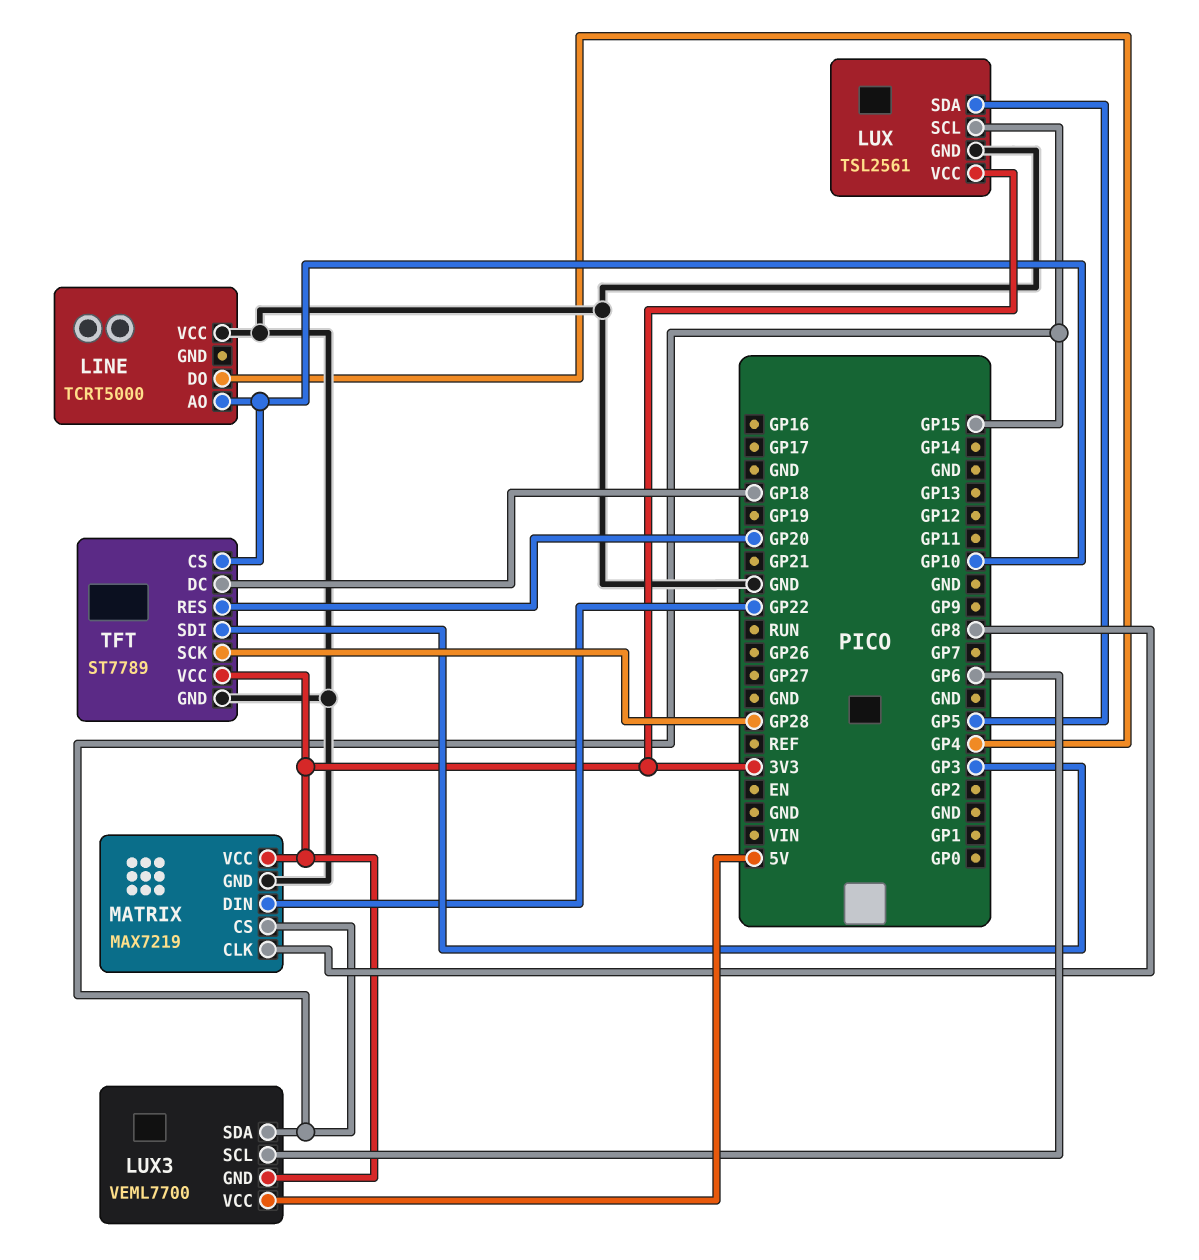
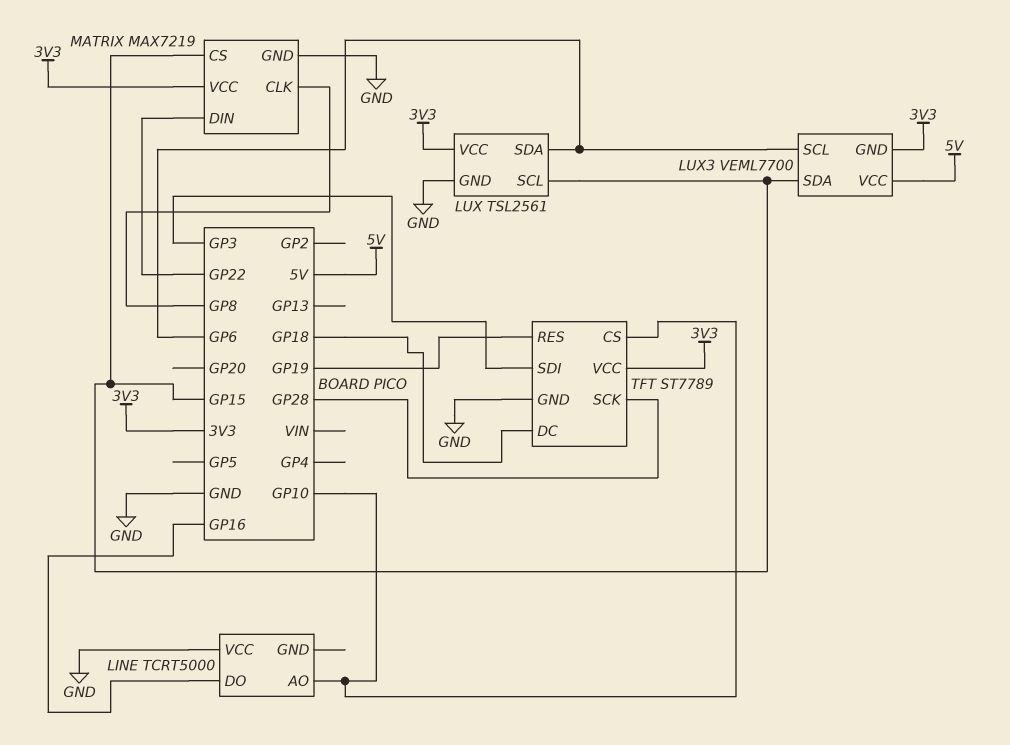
LINE pin DO: GP4 -> GP16
LUX pin SDA: GP5 -> GP6
TFT pin RES: GP20 -> GP19

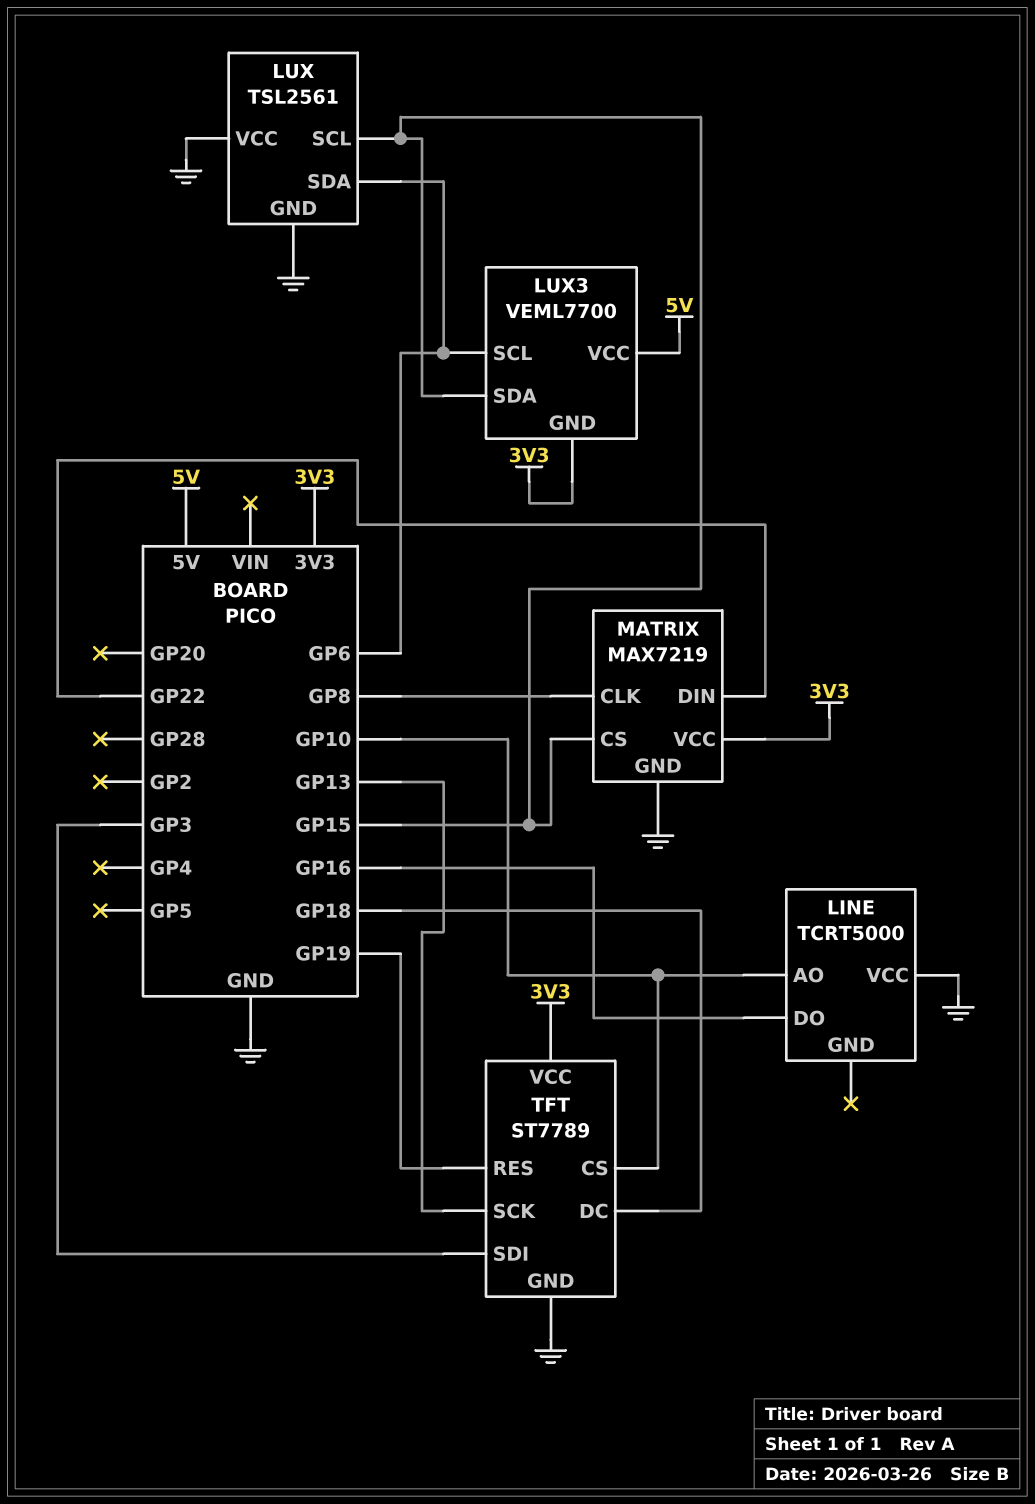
LUX pin VCC: 3V3 -> GND
TFT pin SCK: GP28 -> GP13

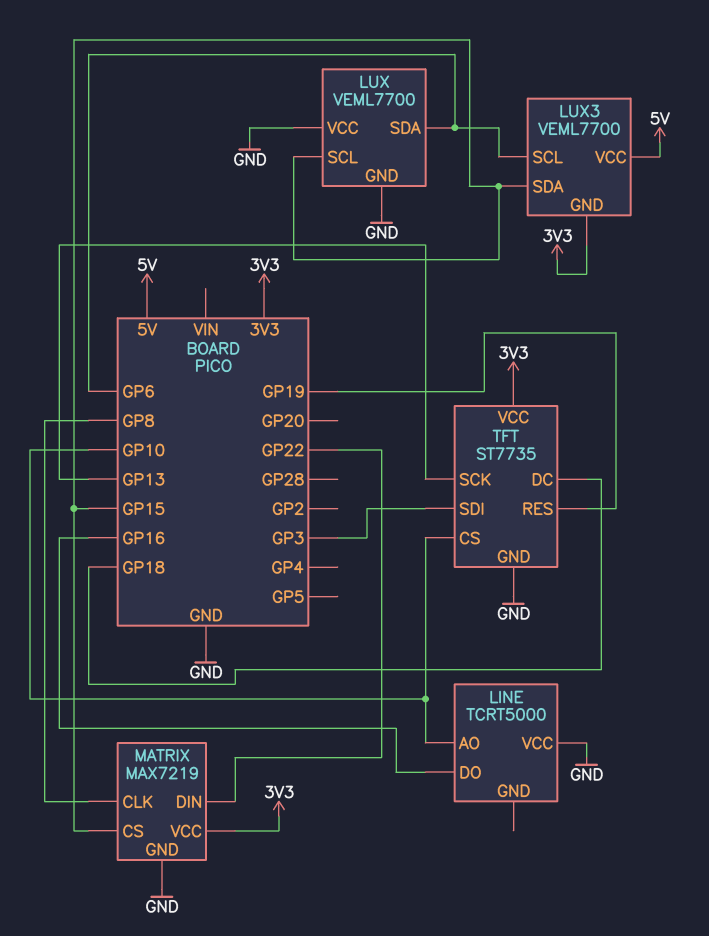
LUX: TSL2561 -> VEML7700
TFT: ST7789 -> ST7735

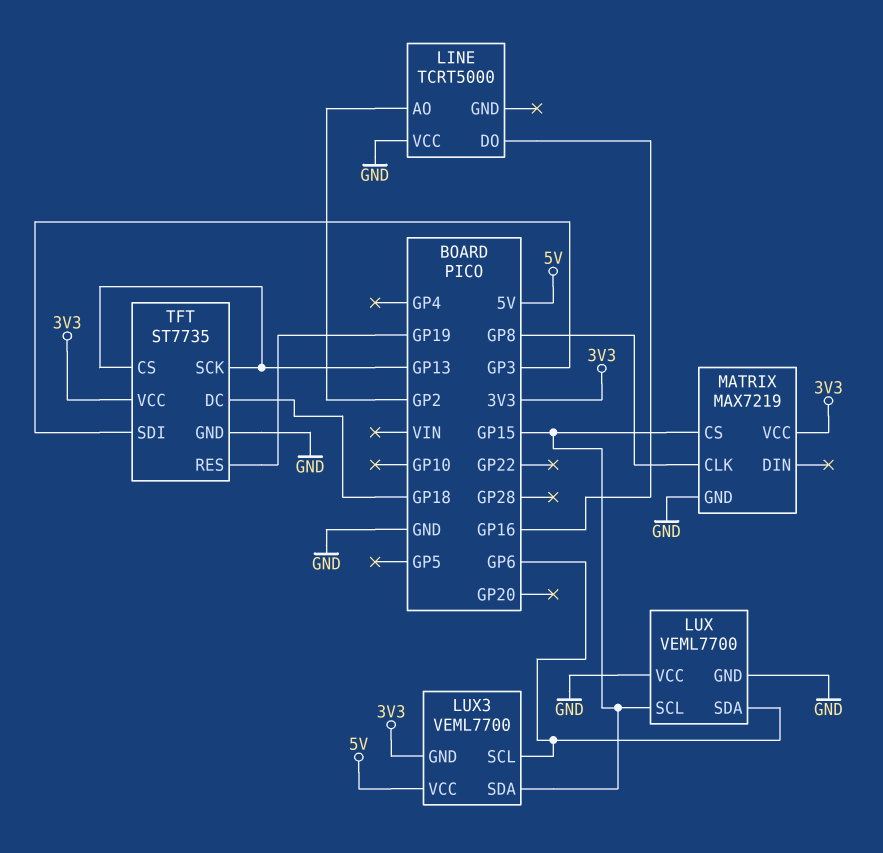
LINE pin AO: GP10 -> GP2
MATRIX pin DIN: GP22 -> none
TFT pin CS: GP10 -> GP13

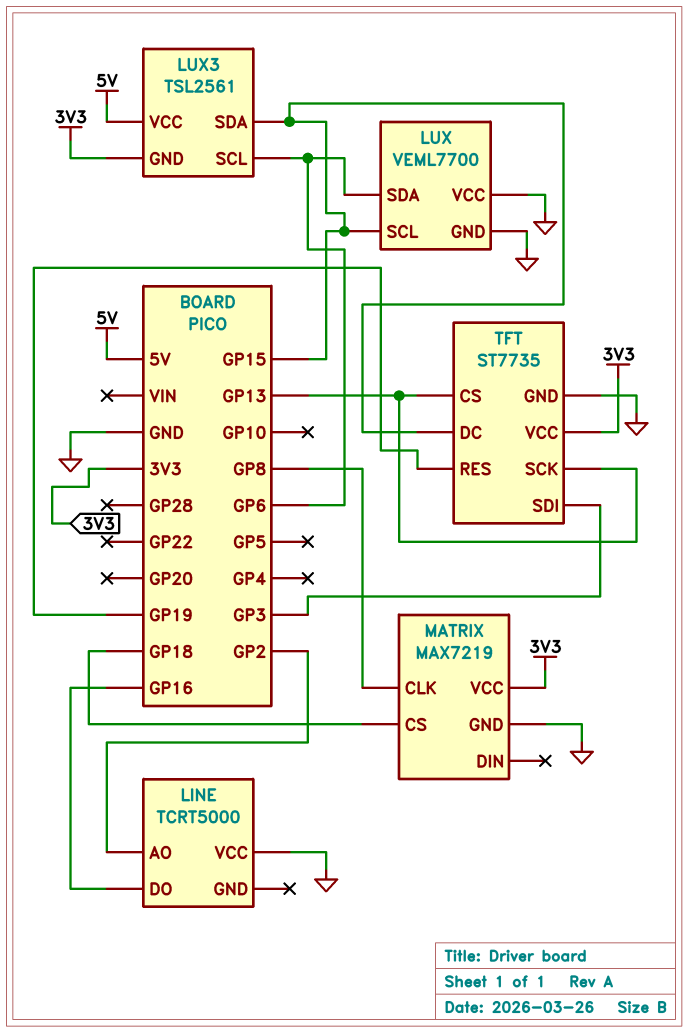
LUX3: VEML7700 -> TSL2561
MATRIX pin CS: GP15 -> GP18
TFT pin DC: GP18 -> GP15

